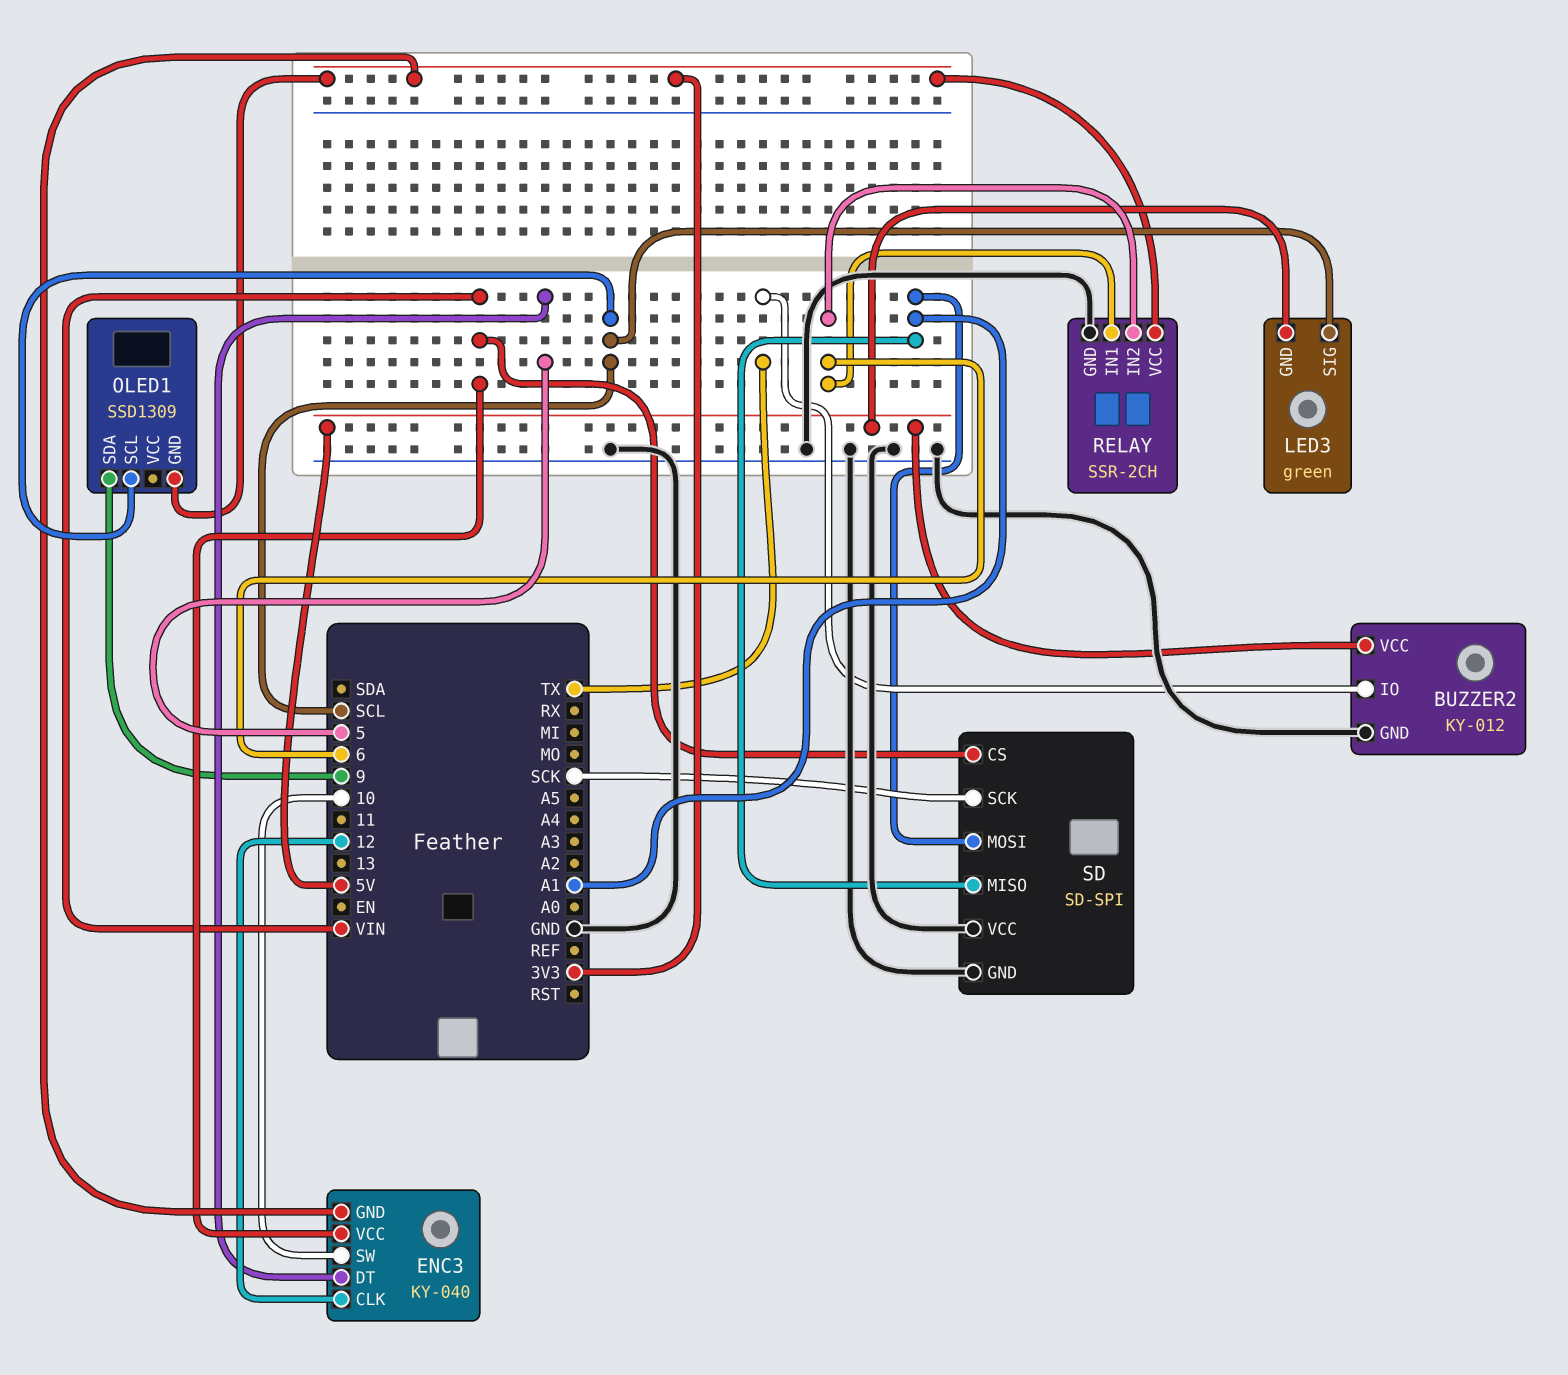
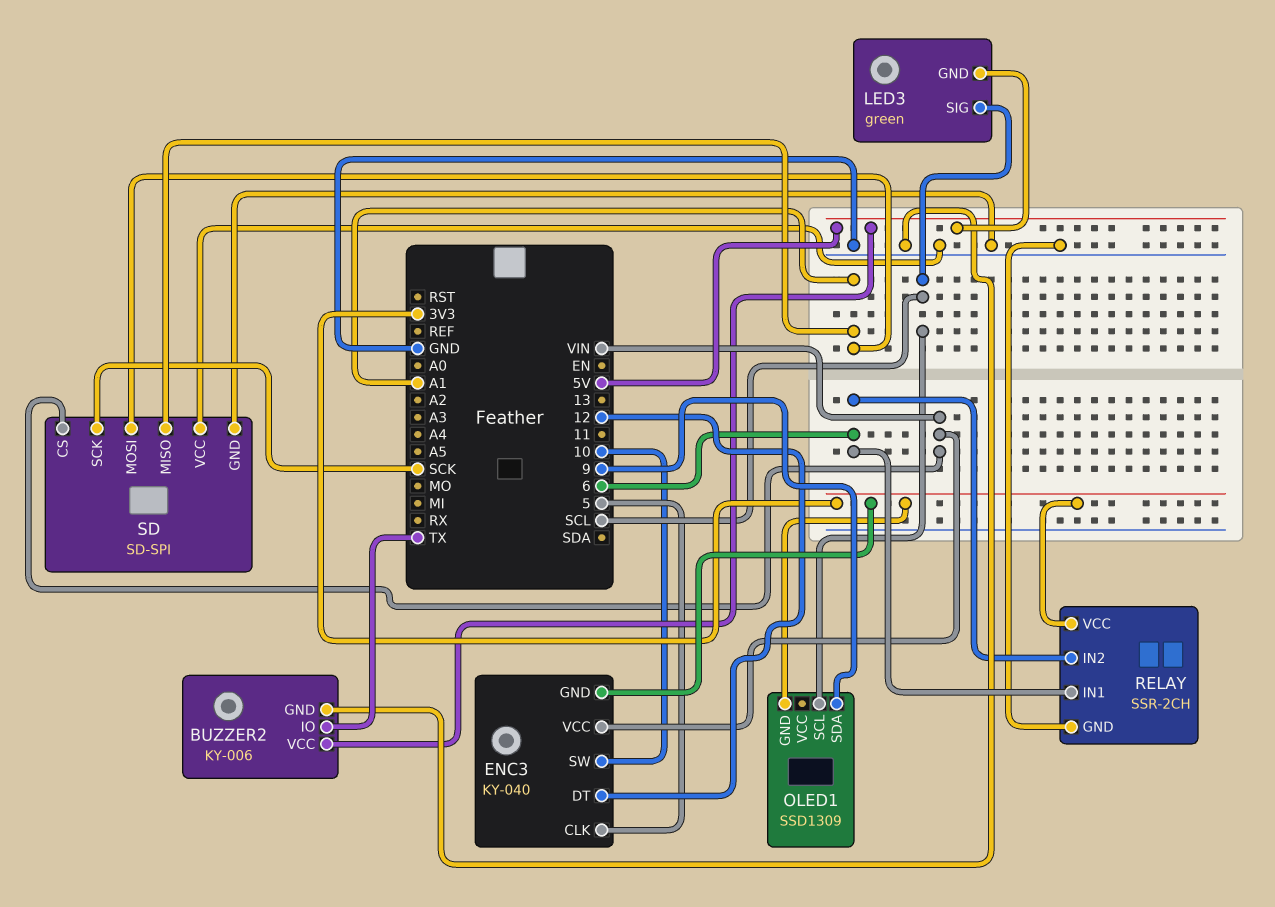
BUZZER2: KY-012 -> KY-006
ENC3 pin CLK: 12 -> 5
ENC3 pin DT: 5 -> 12

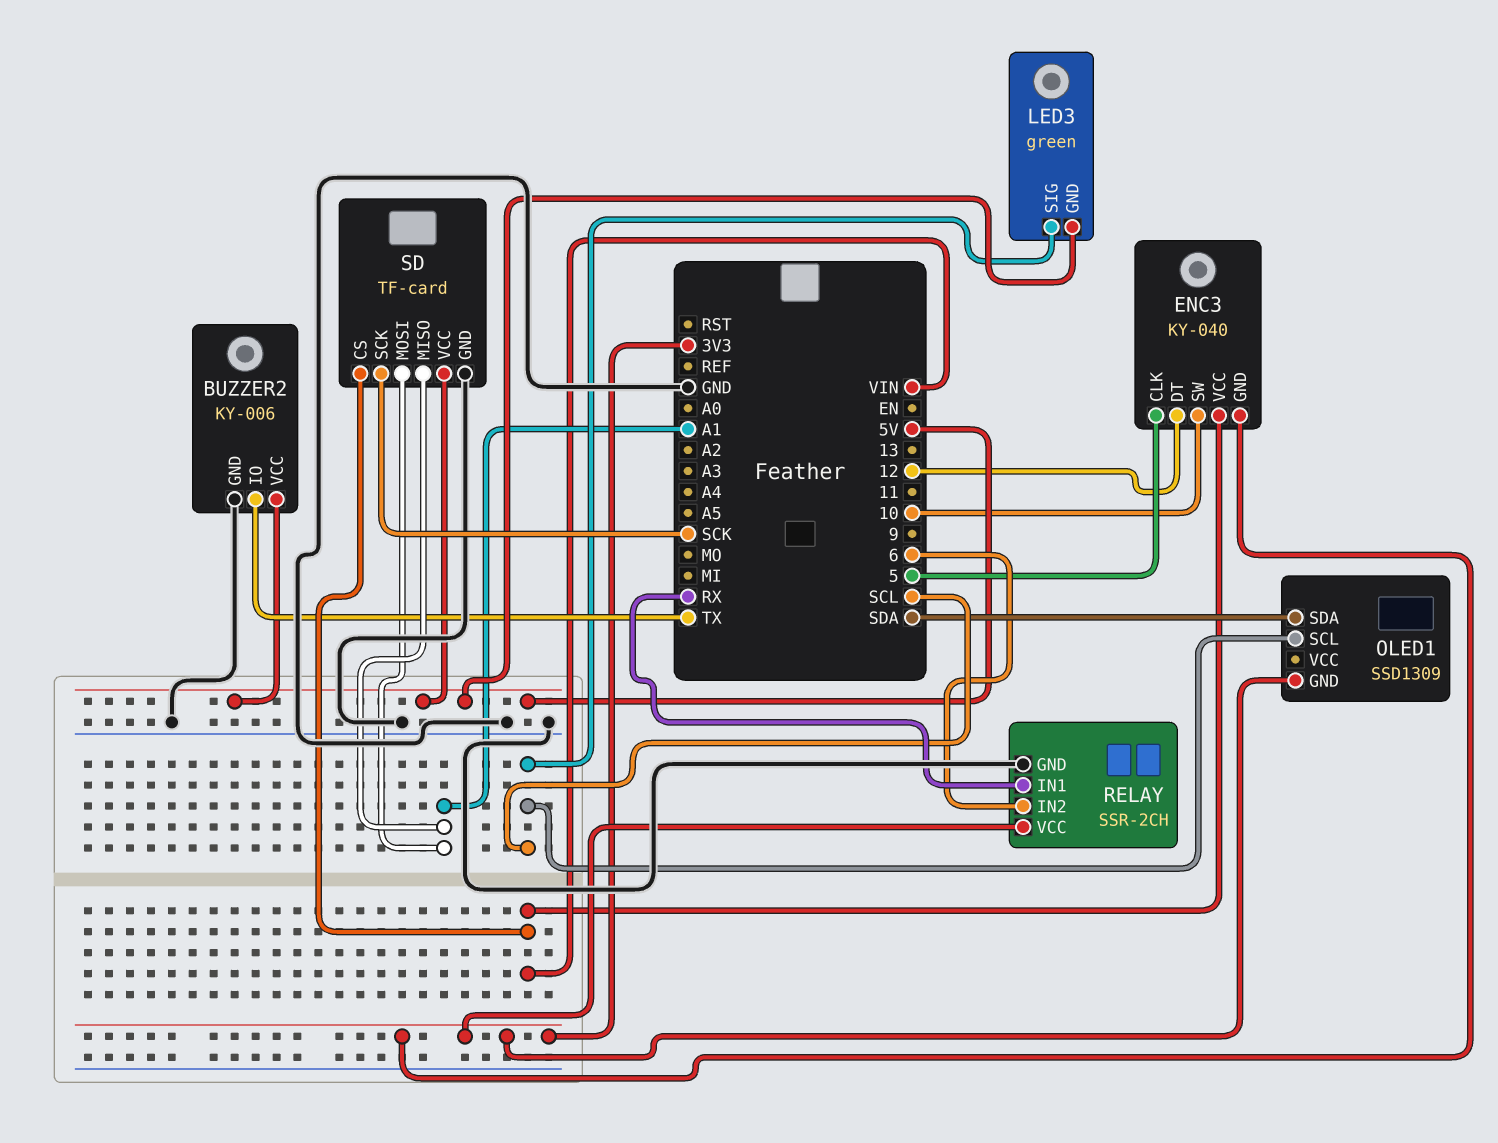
OLED1 pin SDA: 9 -> SDA
RELAY pin IN1: 6 -> RX
SD: SD-SPI -> TF-card
SD pin VCC: GND -> 5V

